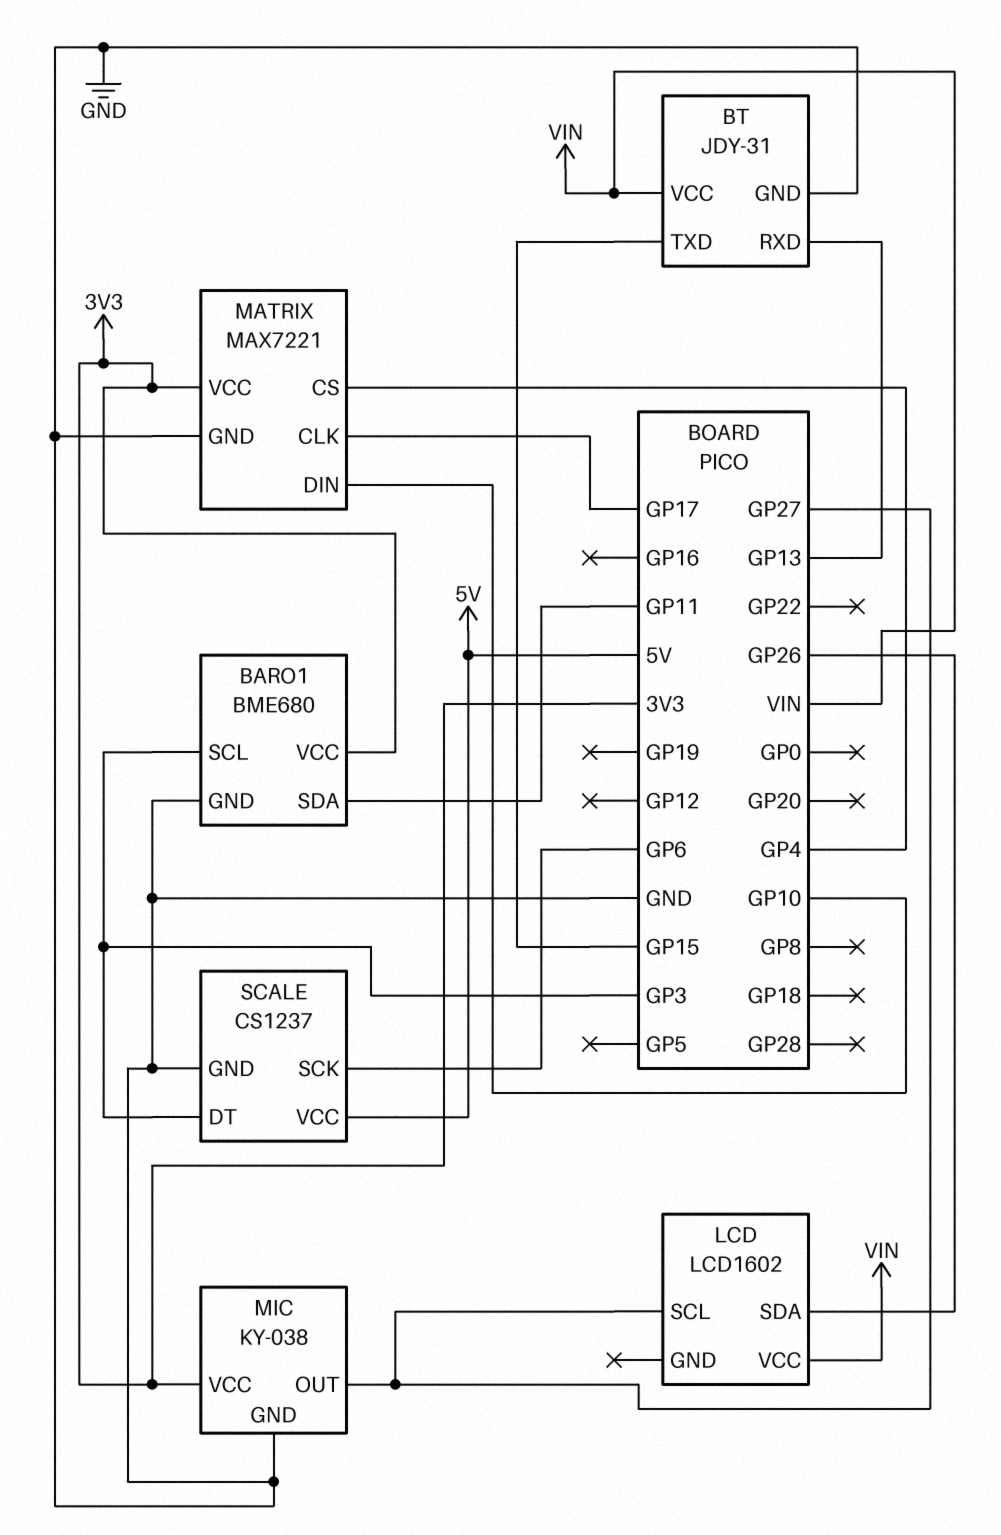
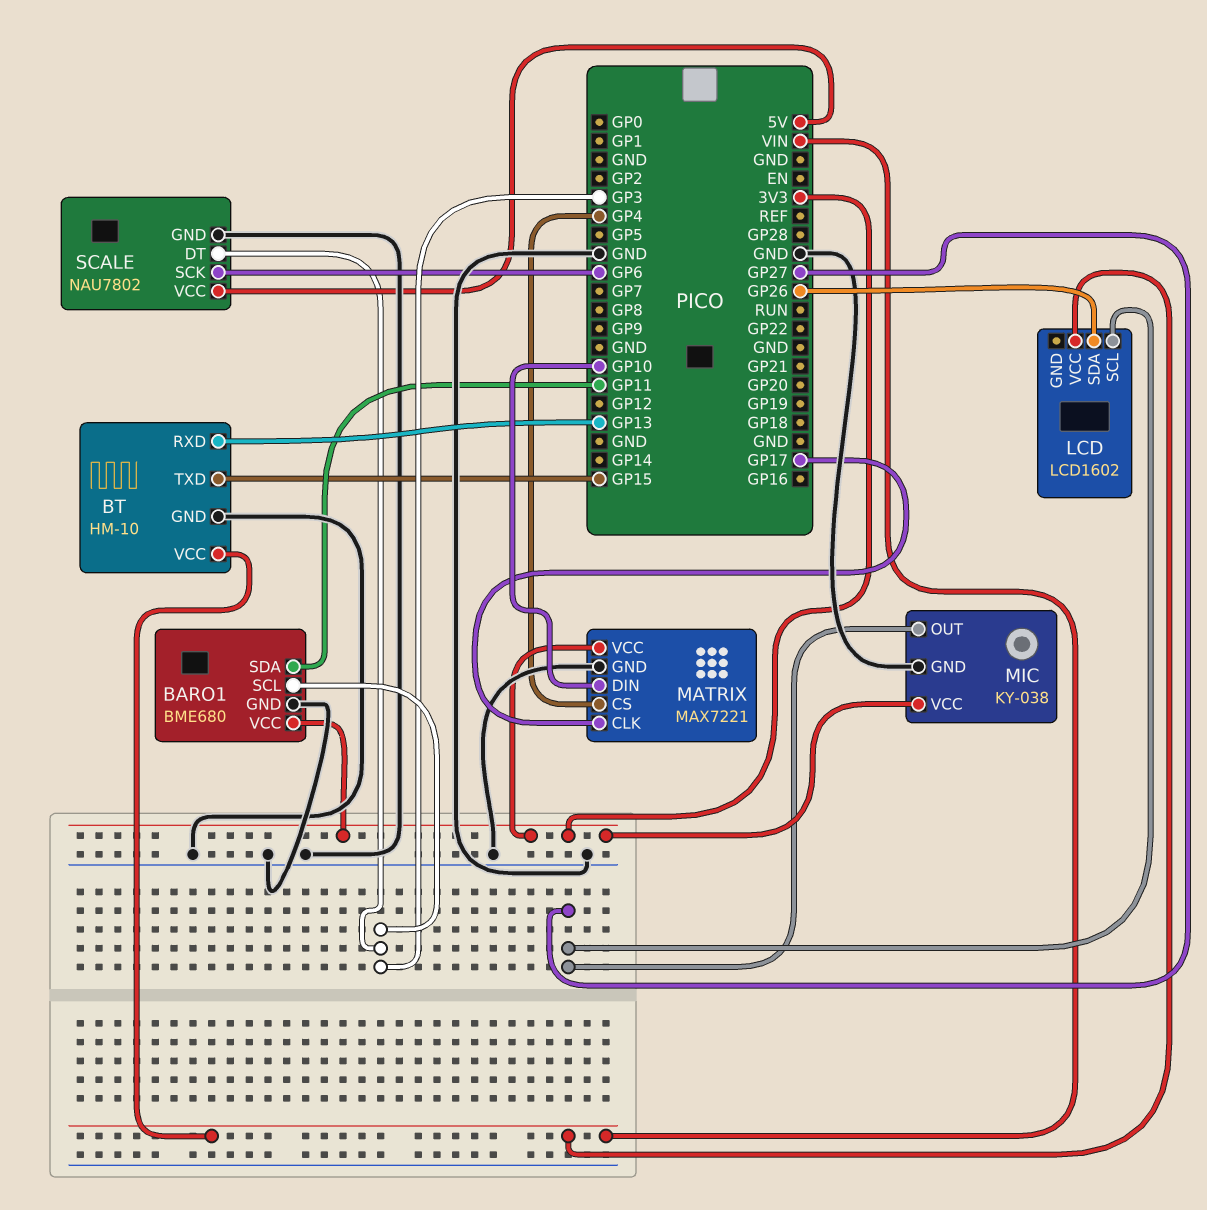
BT: JDY-31 -> HM-10
SCALE: CS1237 -> NAU7802

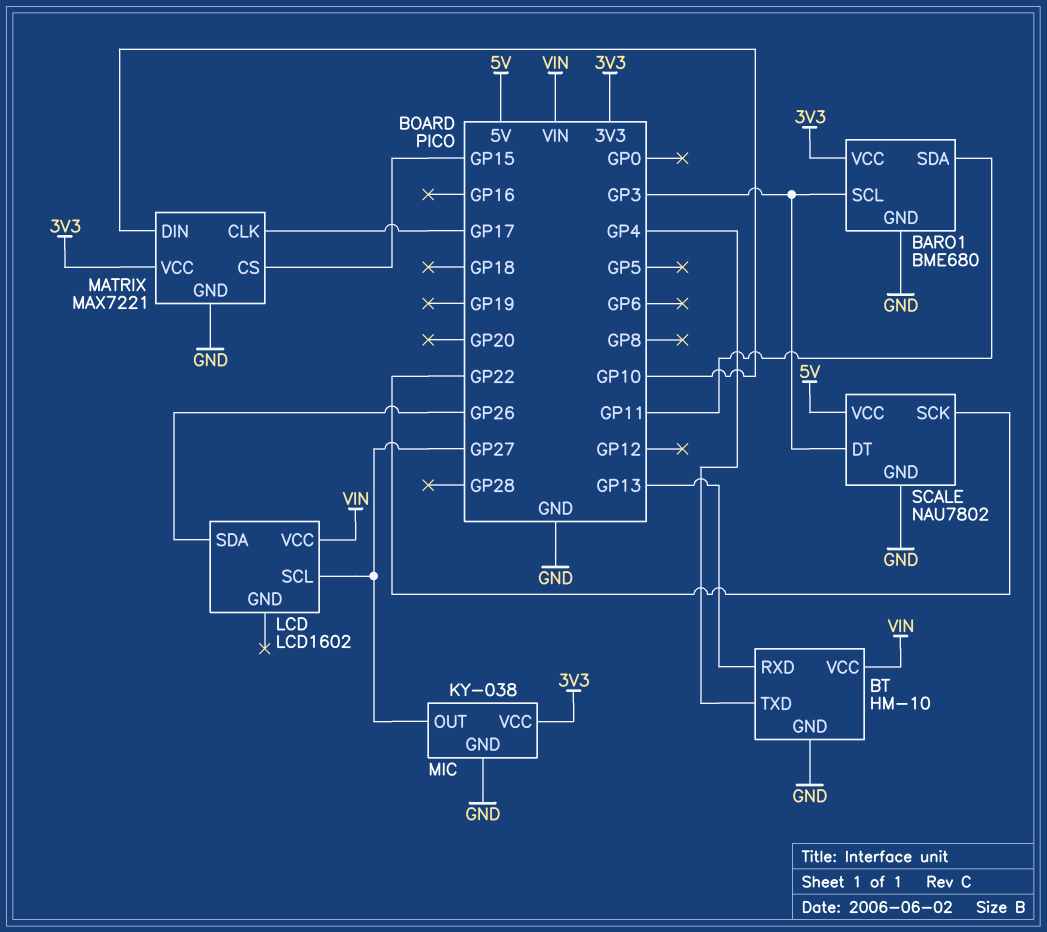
BT pin TXD: GP15 -> GP4
MATRIX pin CS: GP4 -> GP15
SCALE pin SCK: GP6 -> GP22

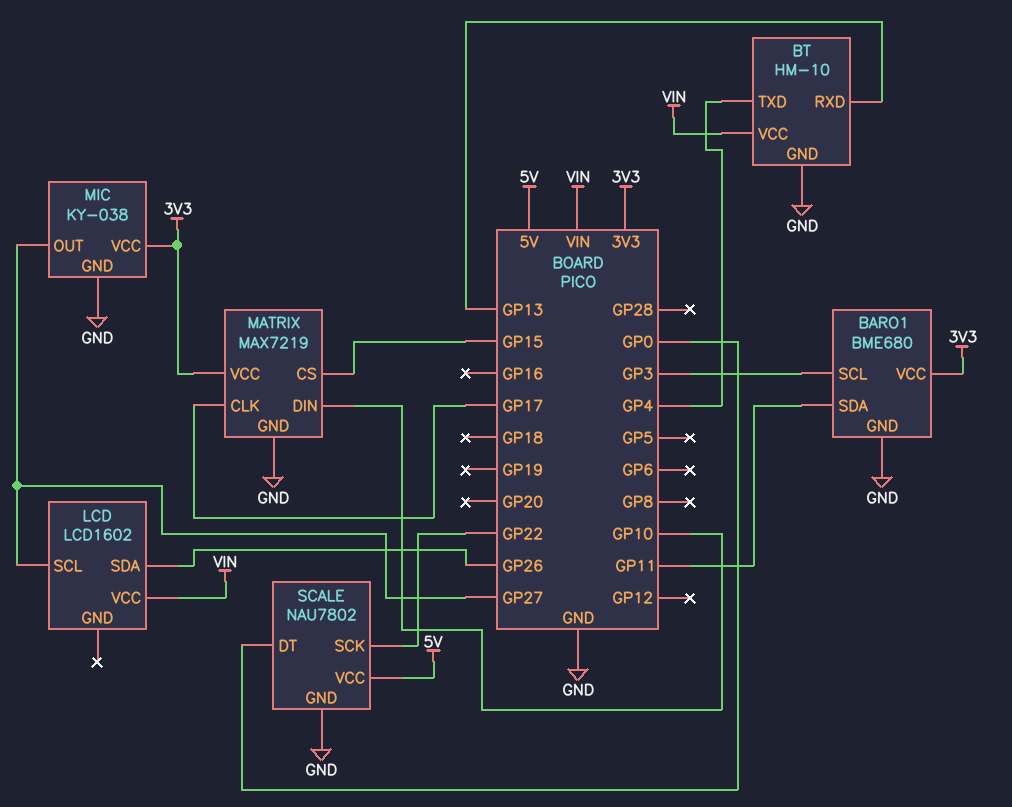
MATRIX: MAX7221 -> MAX7219
SCALE pin DT: GP3 -> GP0

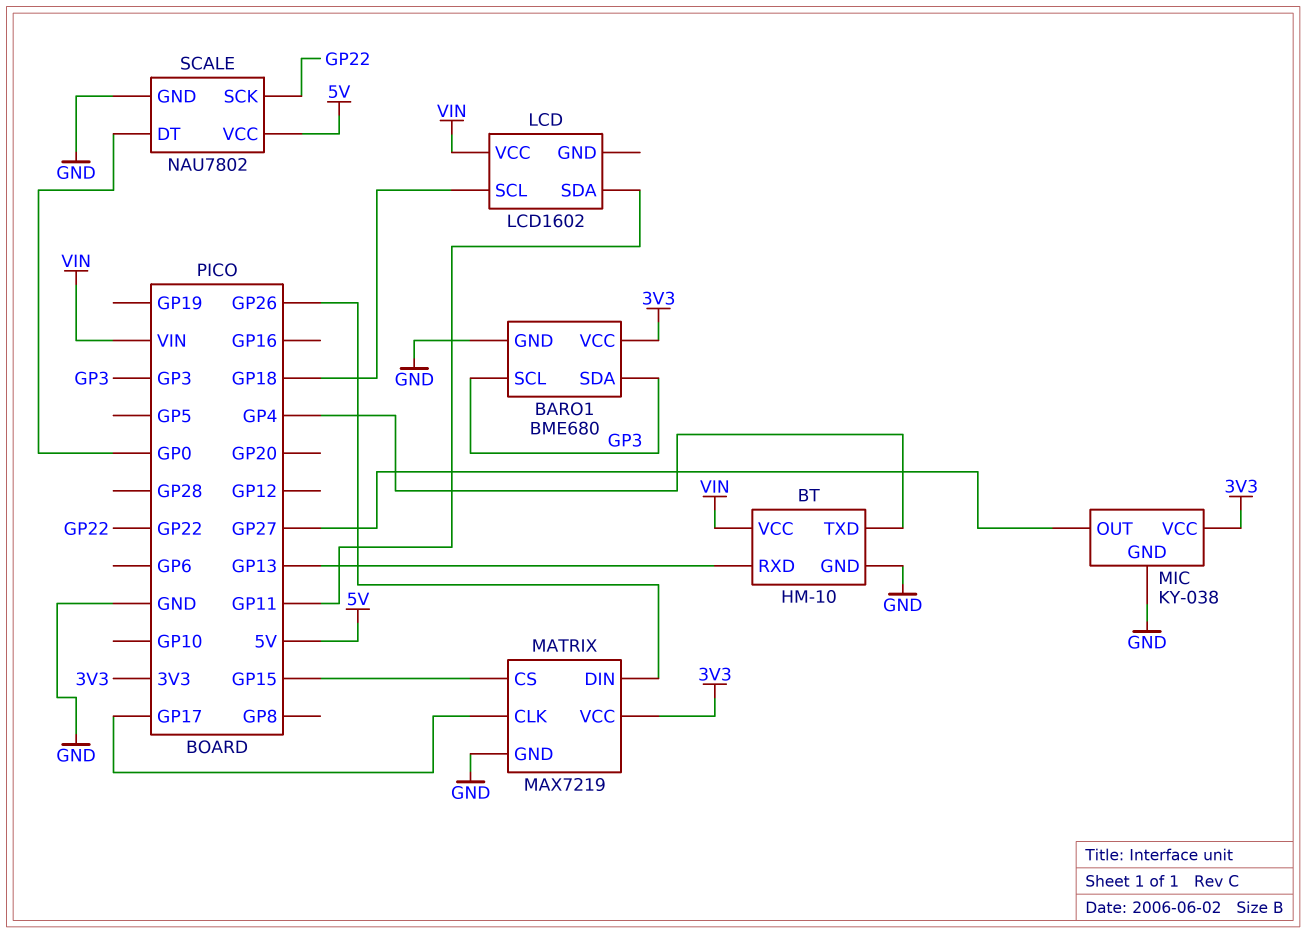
BARO1 pin SDA: GP11 -> GP3
LCD pin SCL: GP27 -> GP18
LCD pin SDA: GP26 -> GP11
MATRIX pin DIN: GP10 -> GP26

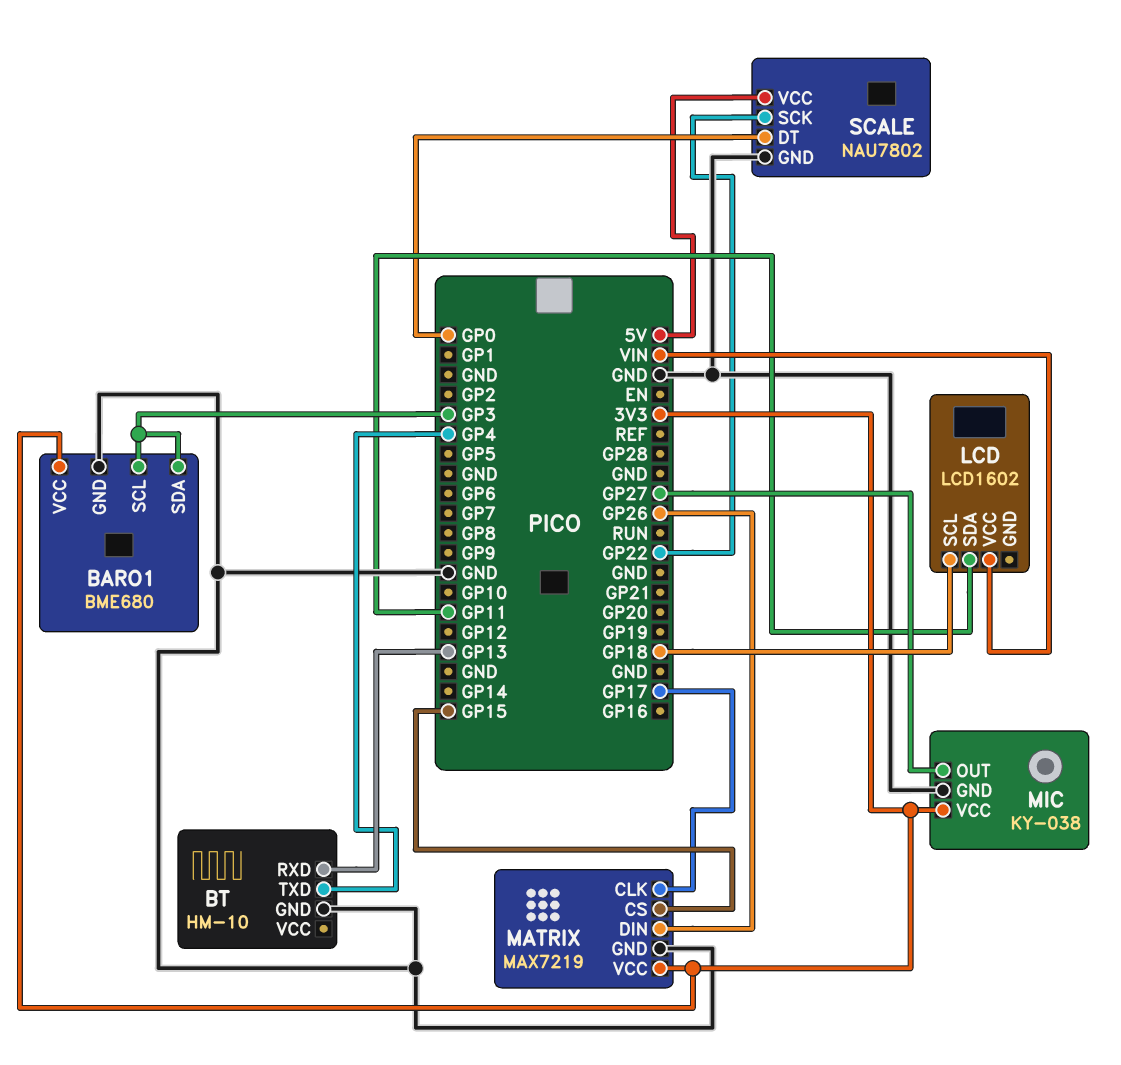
BT pin VCC: VIN -> none

